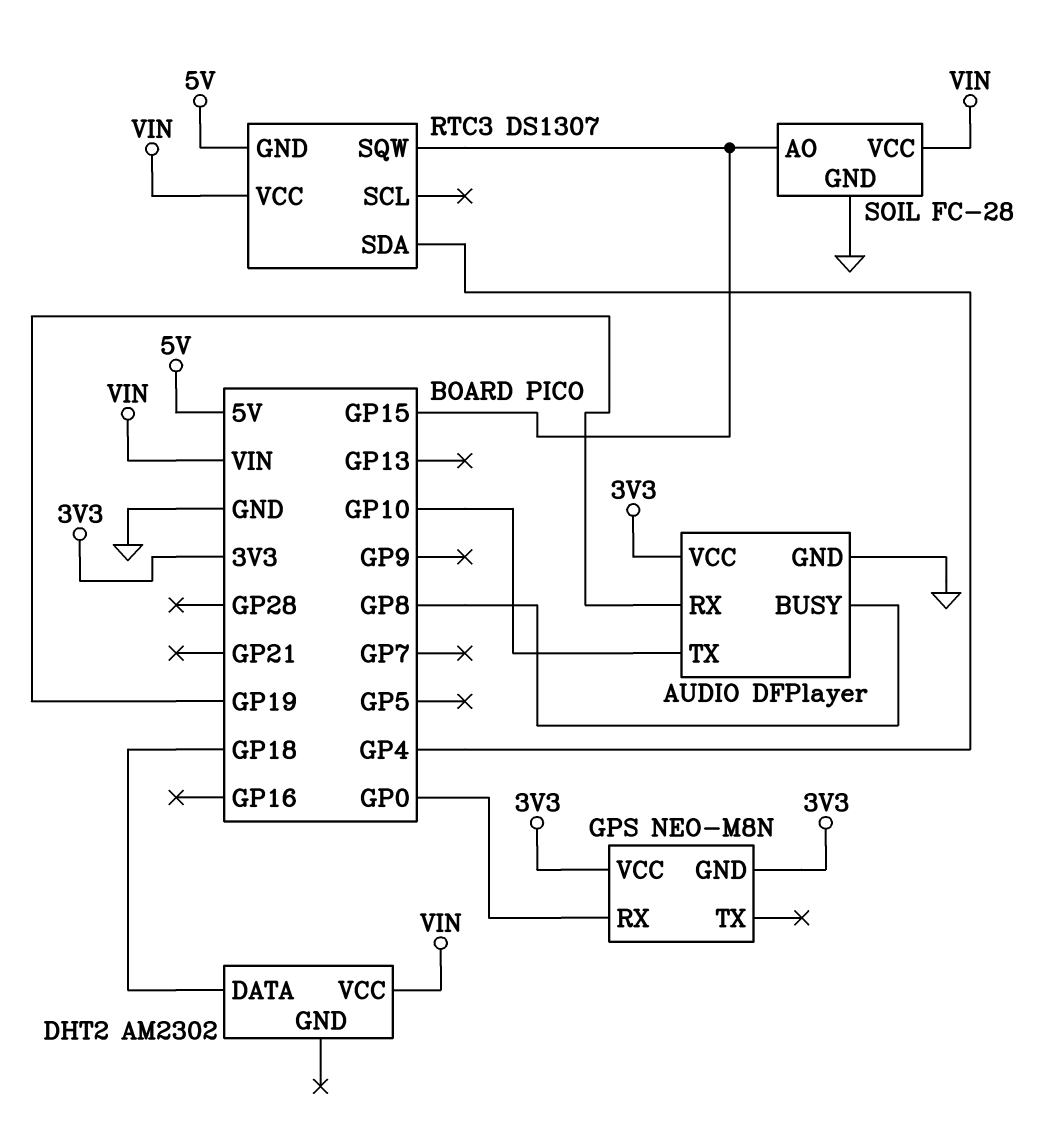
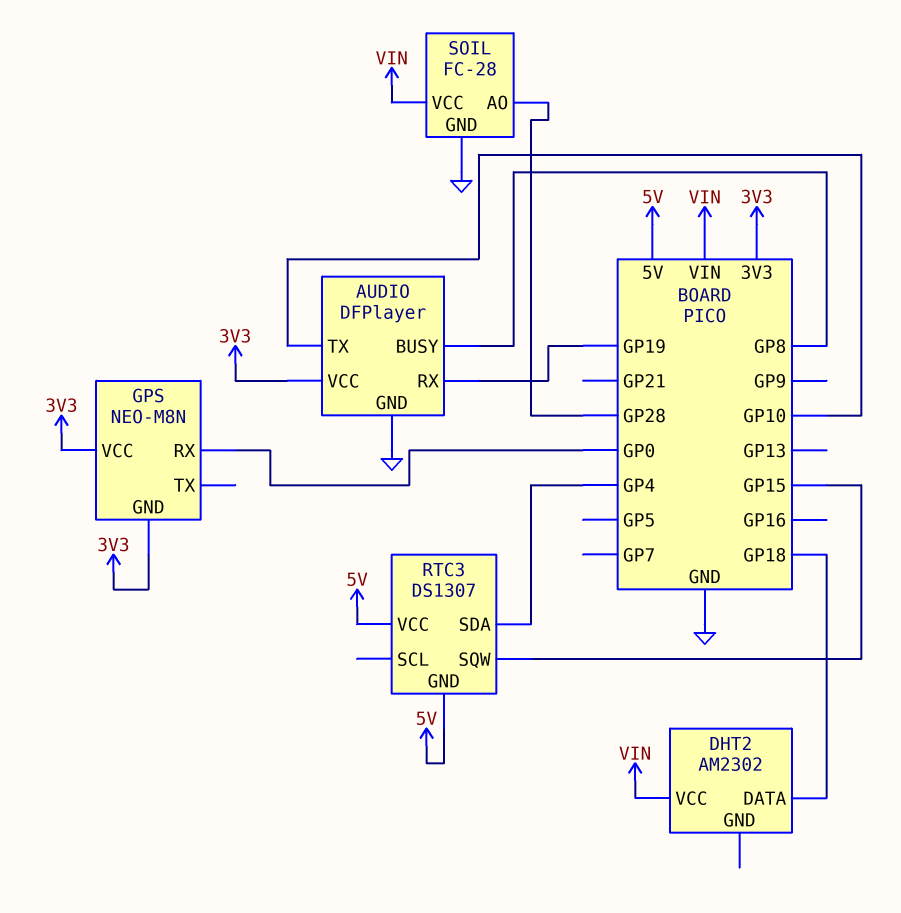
RTC3 pin VCC: VIN -> 5V
SOIL pin AO: GP15 -> GP28

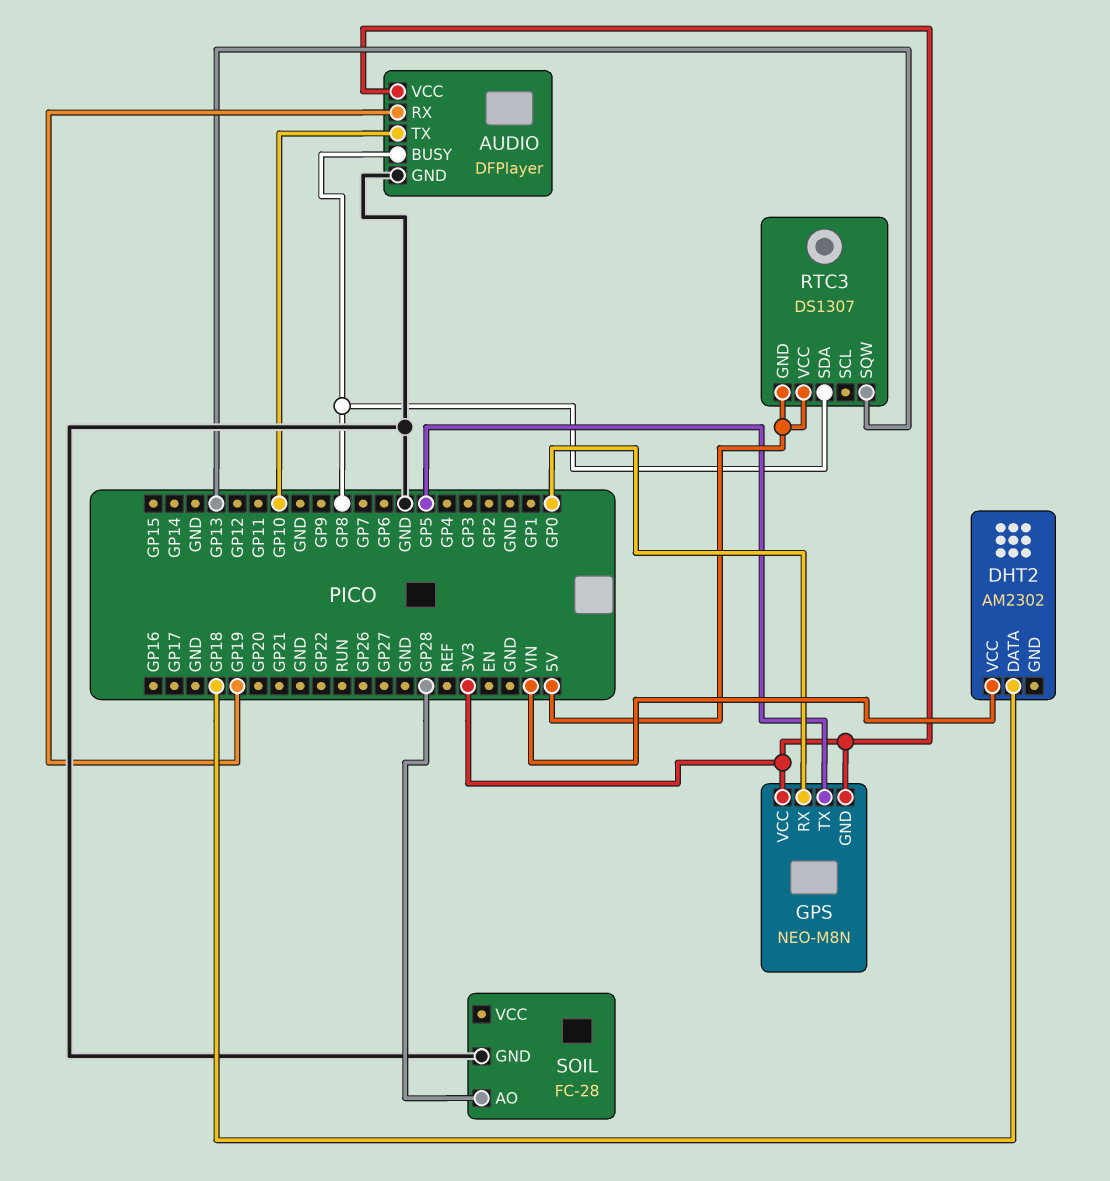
GPS pin TX: none -> GP5
RTC3 pin SDA: GP4 -> GP8
RTC3 pin SQW: GP15 -> GP13
SOIL pin VCC: VIN -> none

